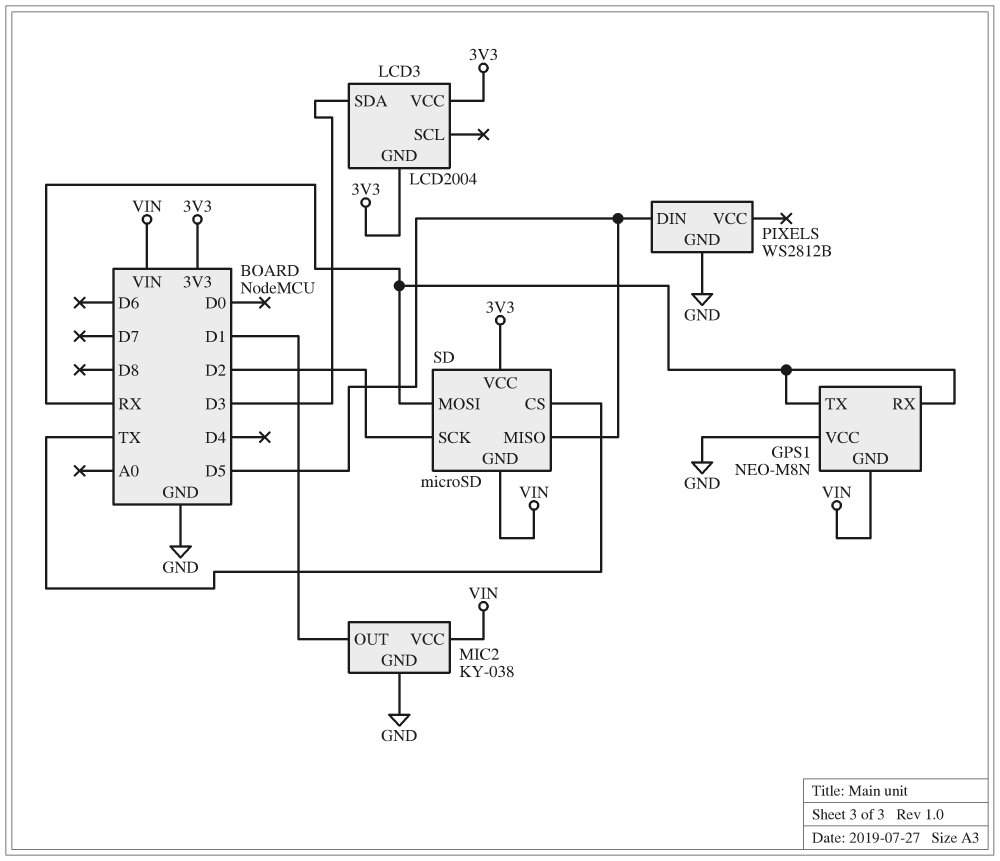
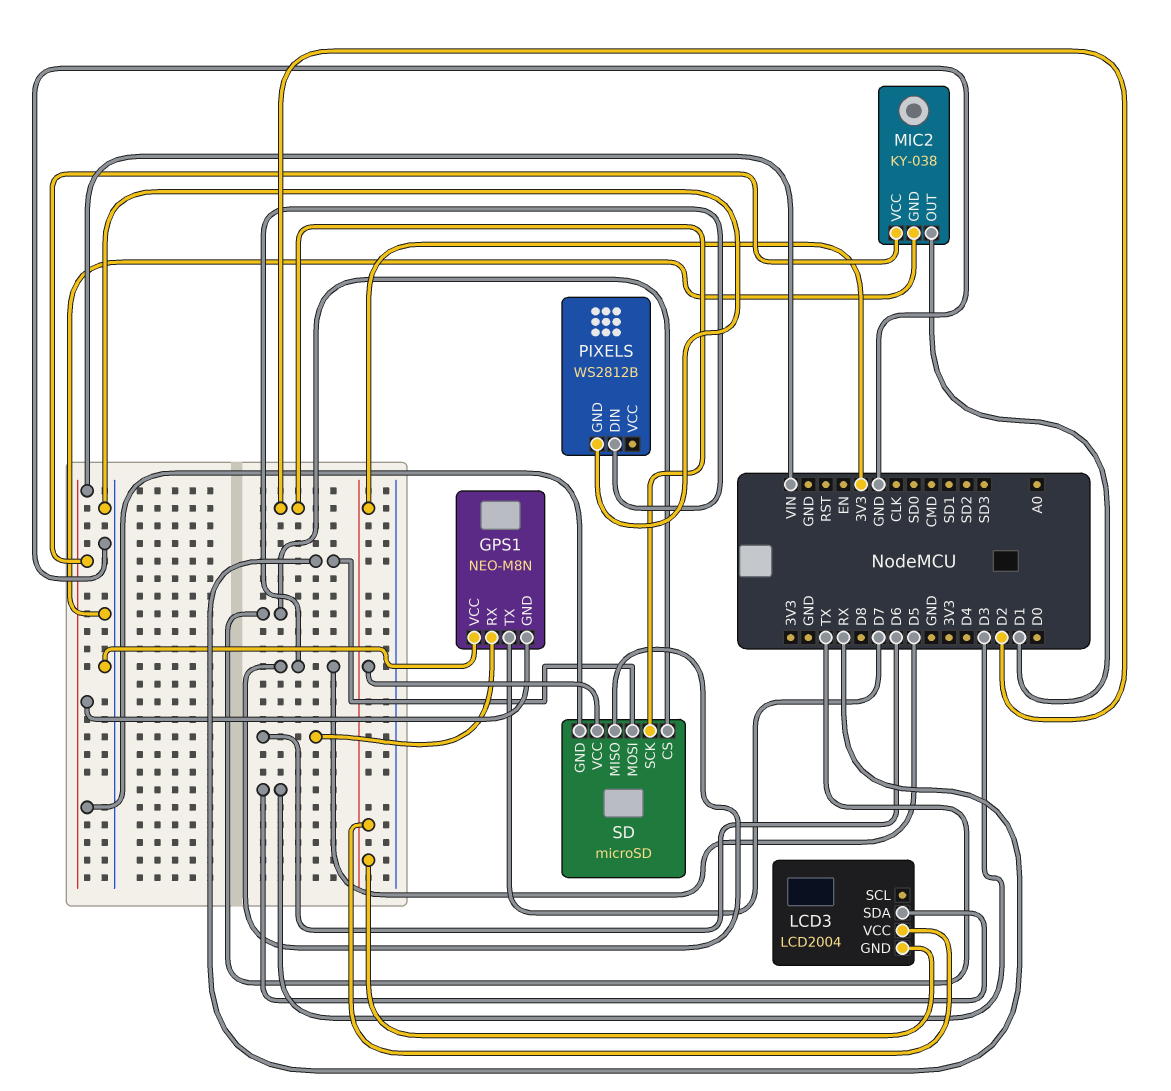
GPS1 pin RX: RX -> D6
GPS1 pin TX: RX -> D7

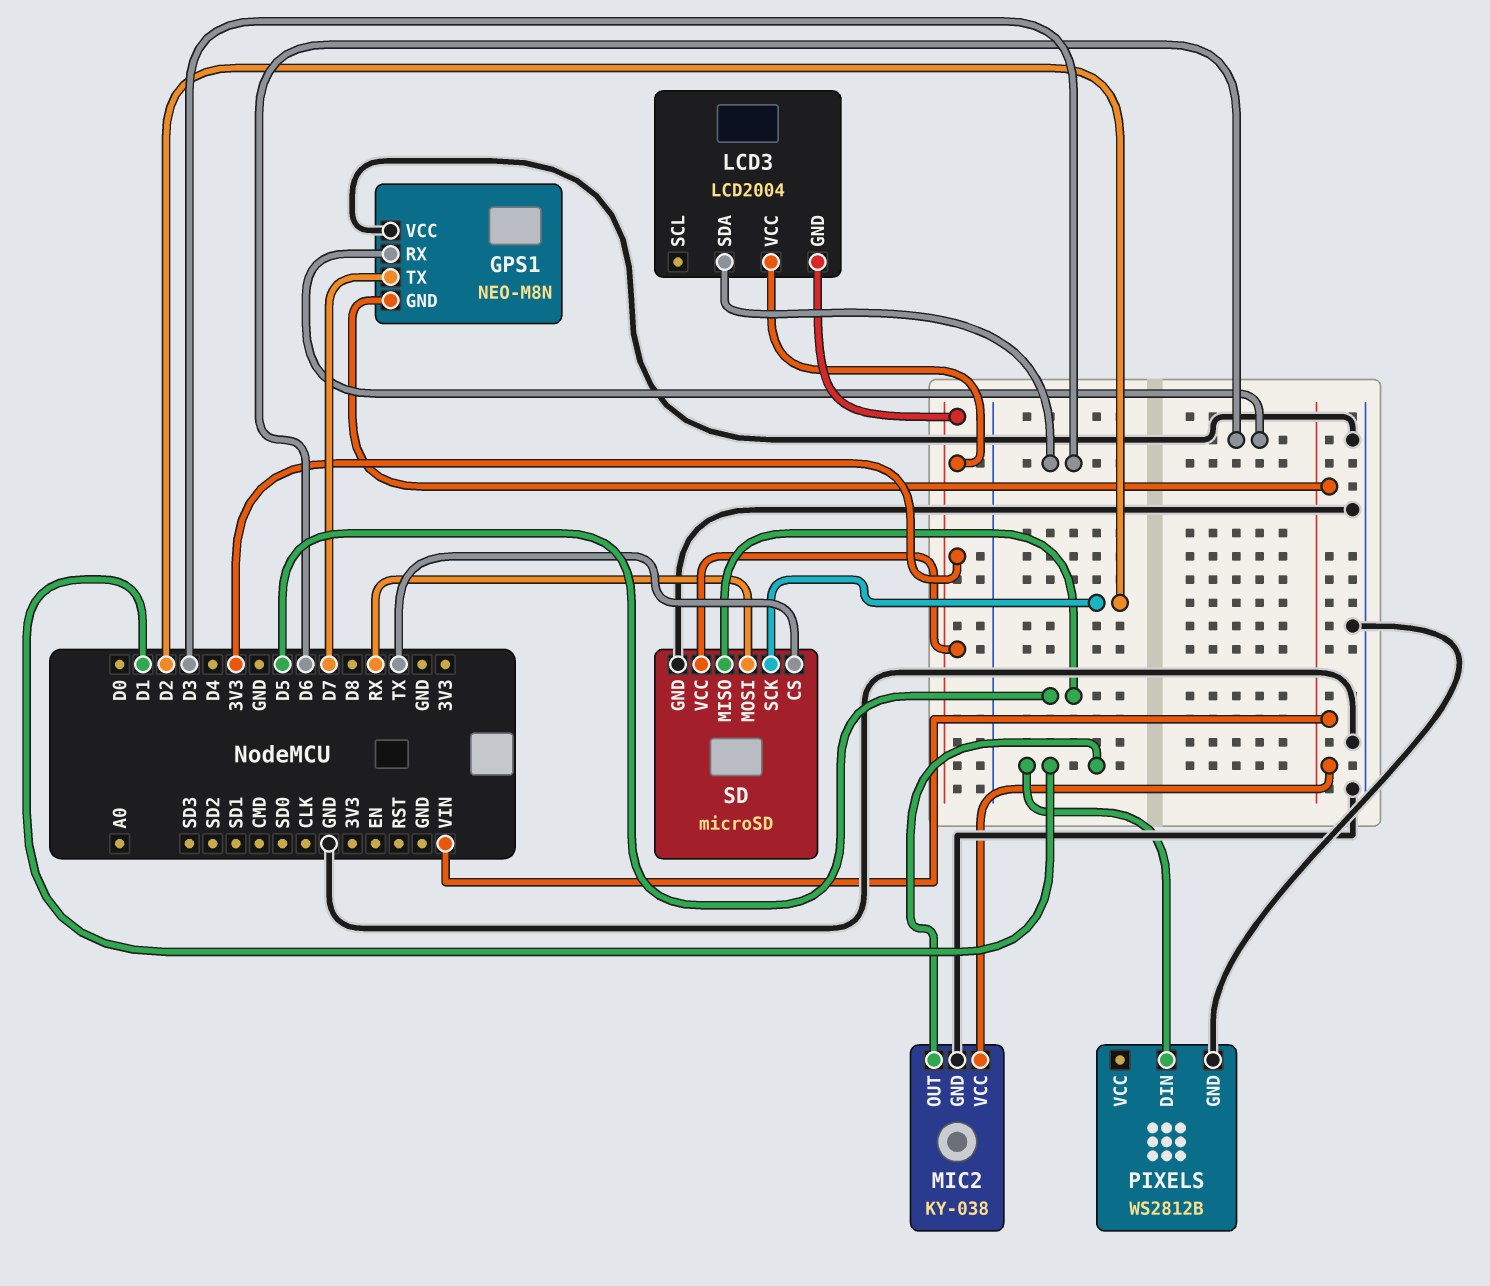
PIXELS pin DIN: D5 -> D1
SD pin GND: VIN -> GND

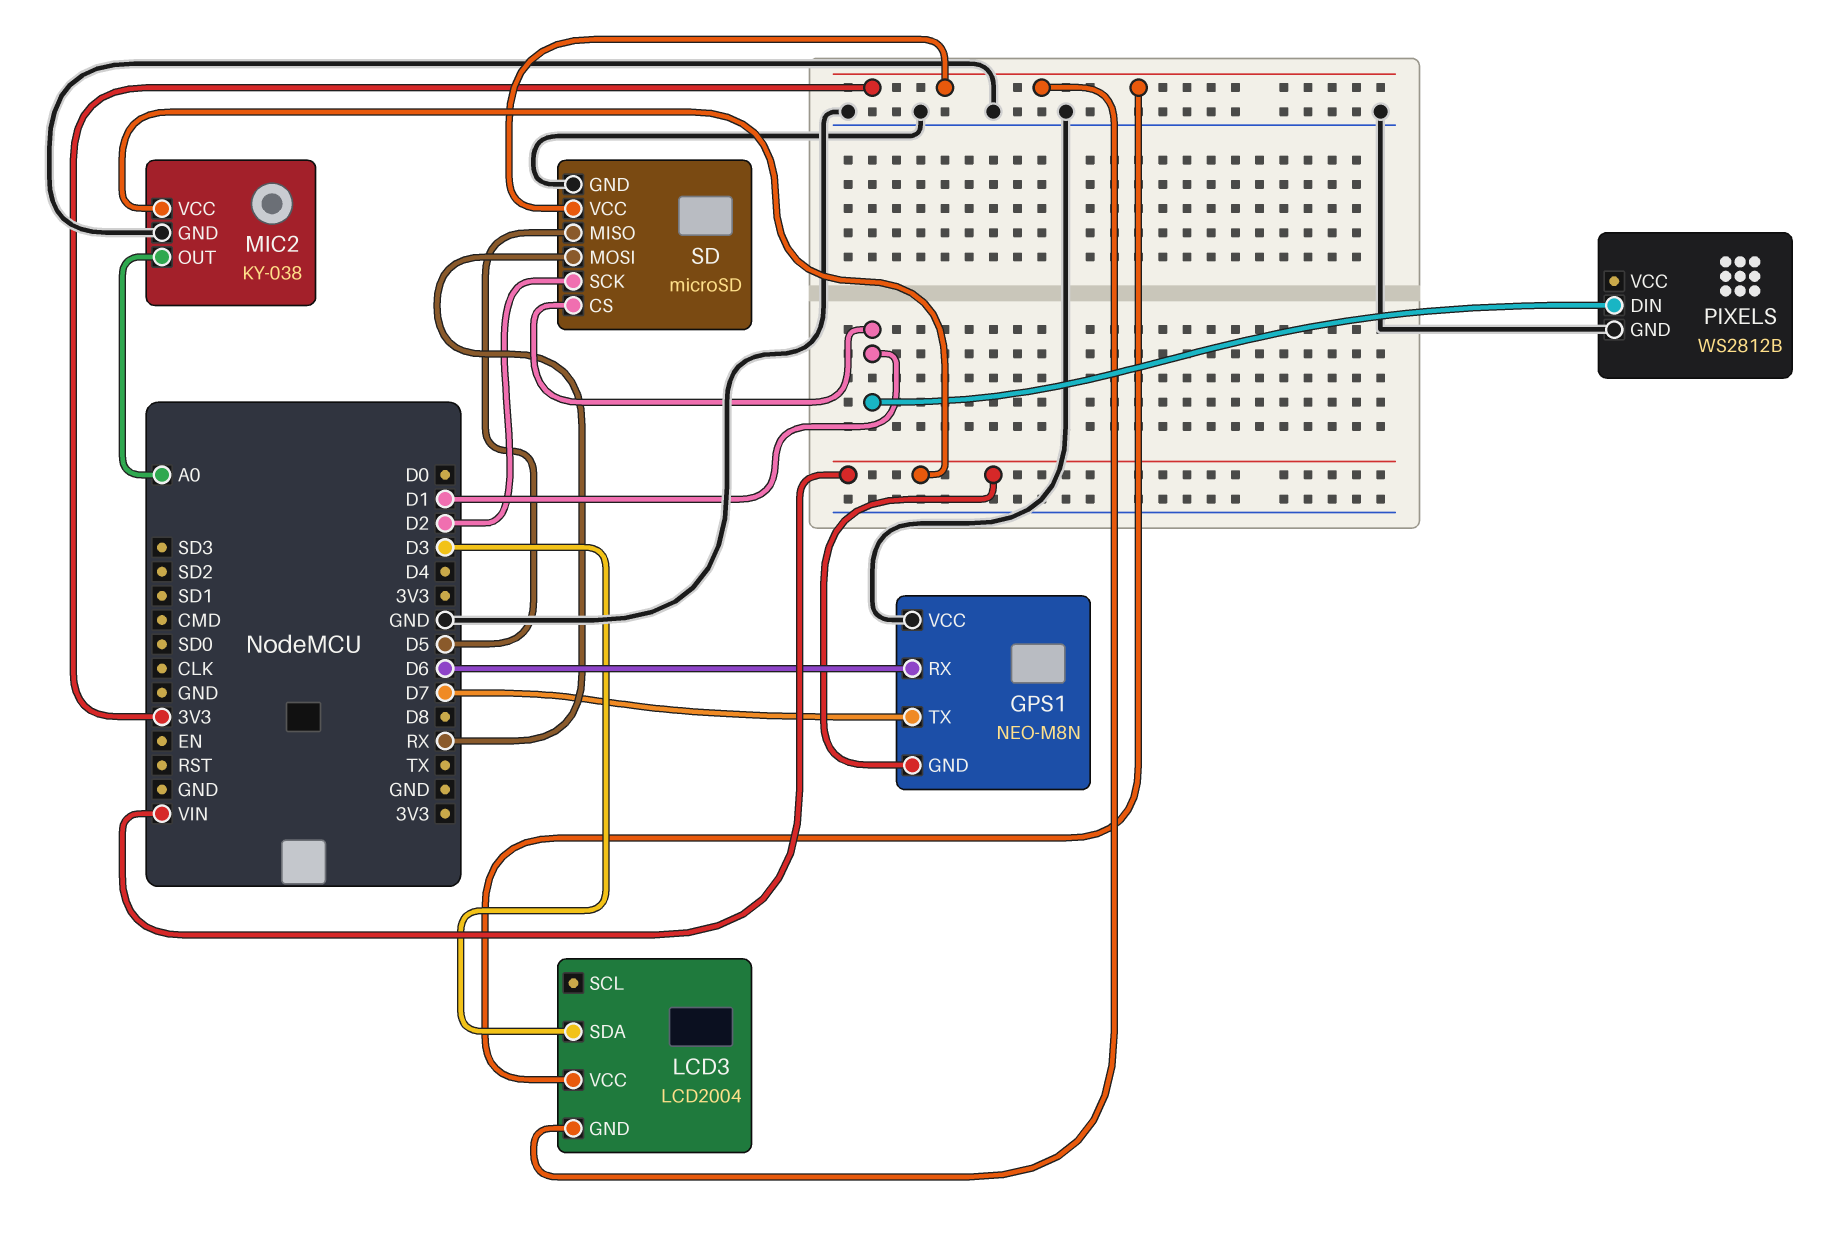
MIC2 pin OUT: D1 -> A0
SD pin CS: TX -> D1

